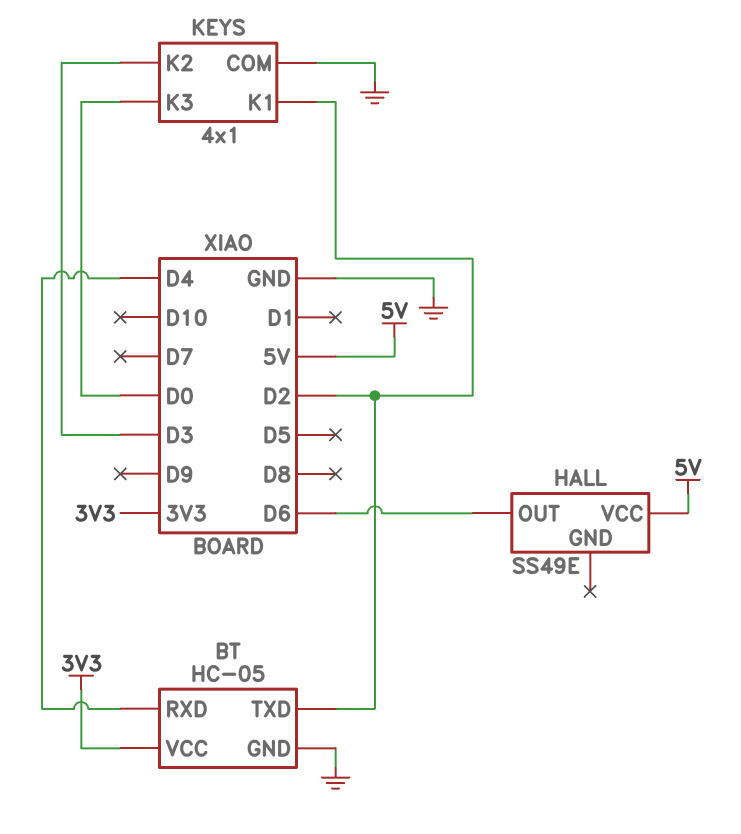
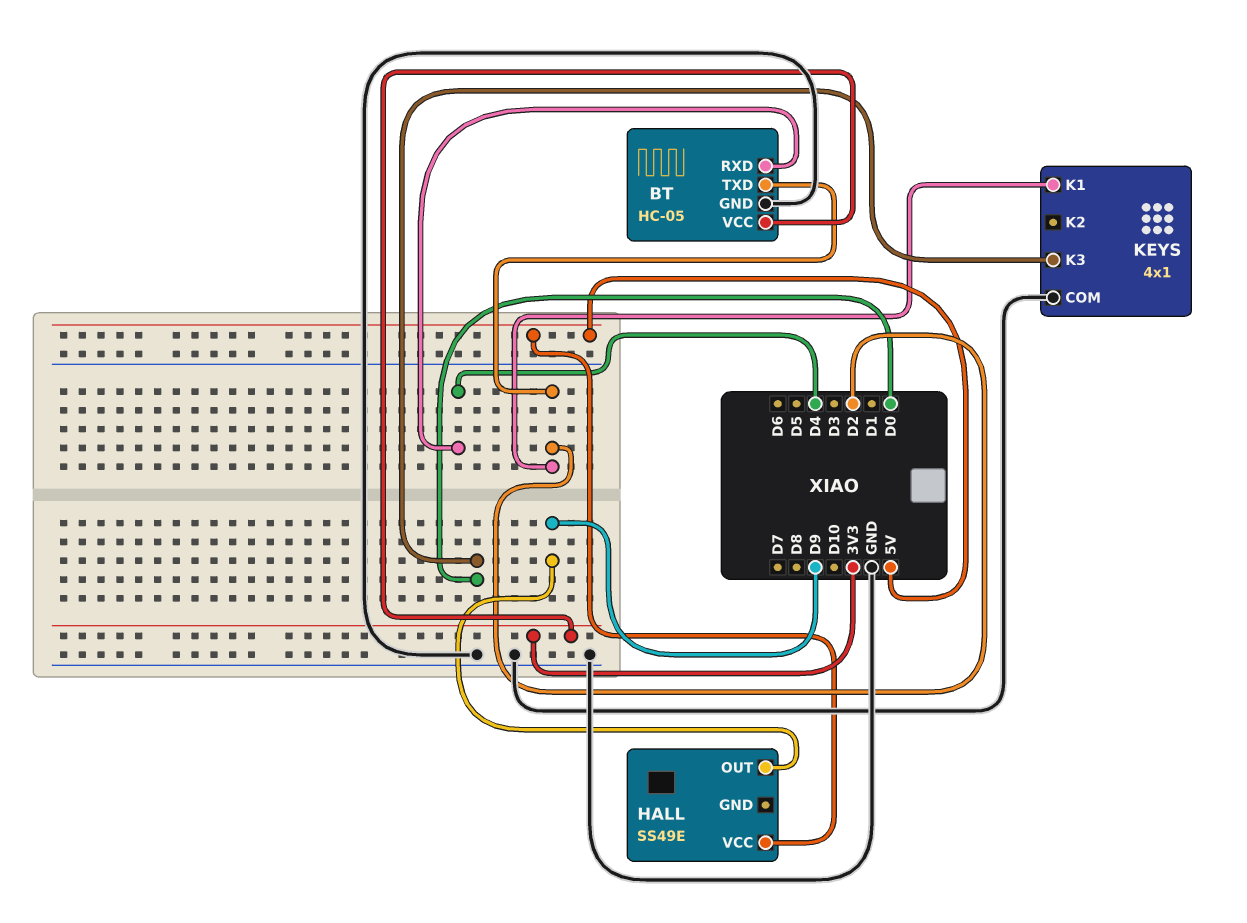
HALL pin OUT: D6 -> D9
KEYS pin K2: D3 -> none

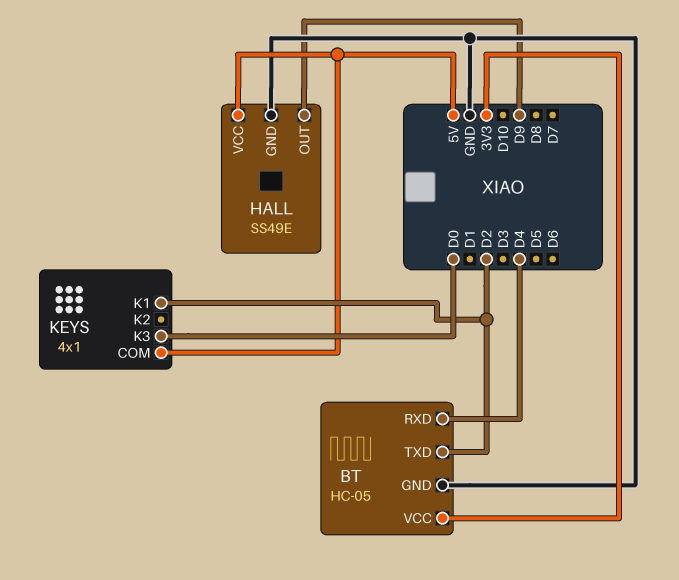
HALL pin GND: none -> GND
KEYS pin COM: GND -> 5V

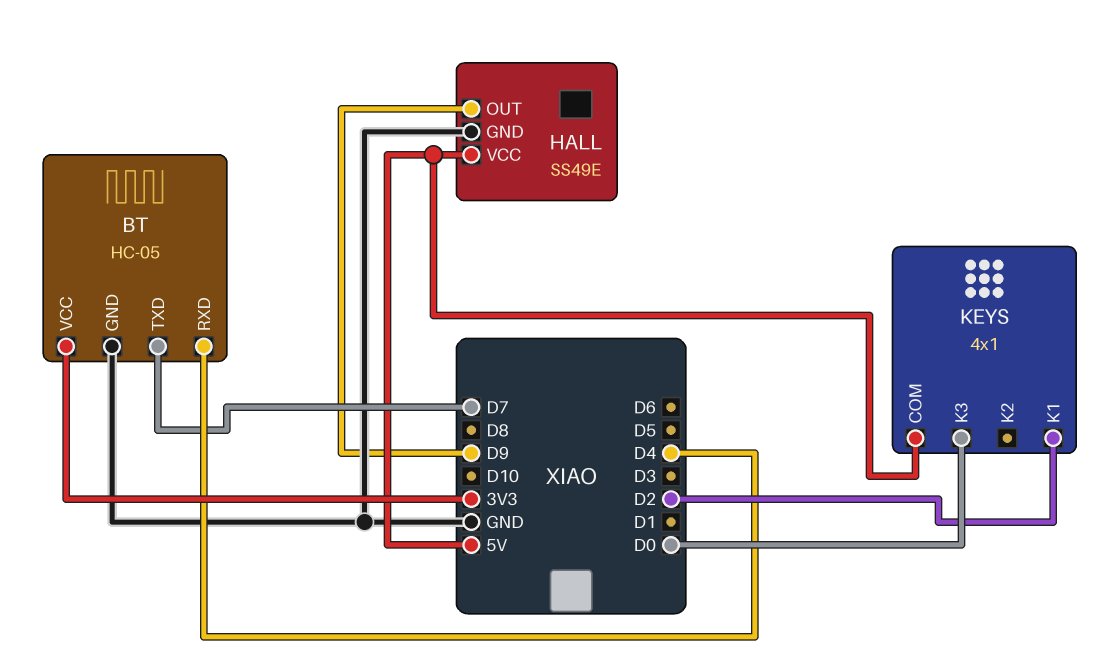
BT pin TXD: D2 -> D7

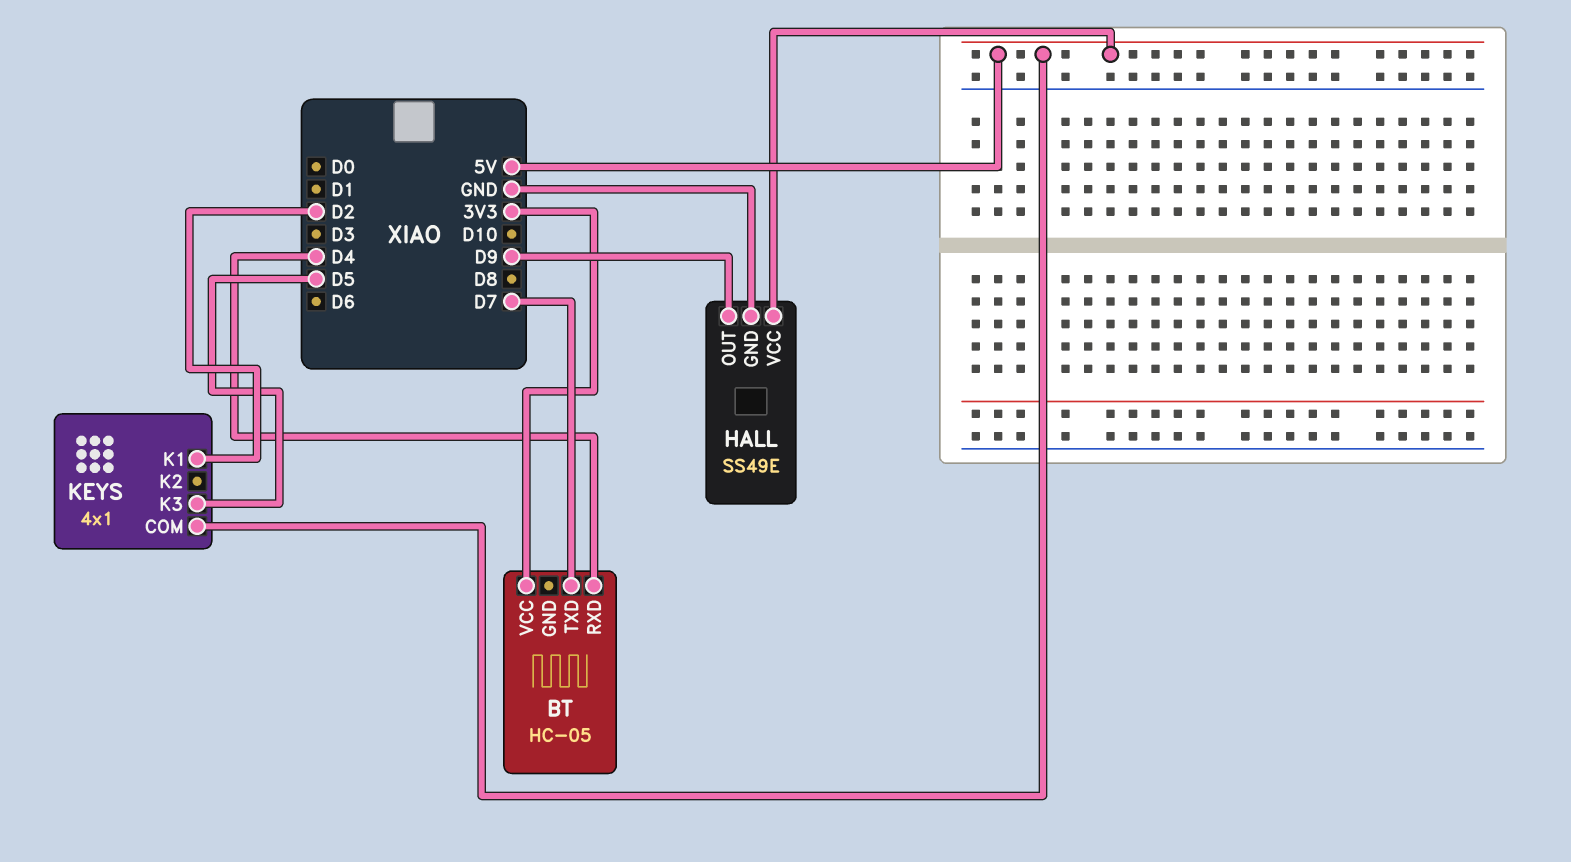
BT pin GND: GND -> none
KEYS pin K3: D0 -> D5

